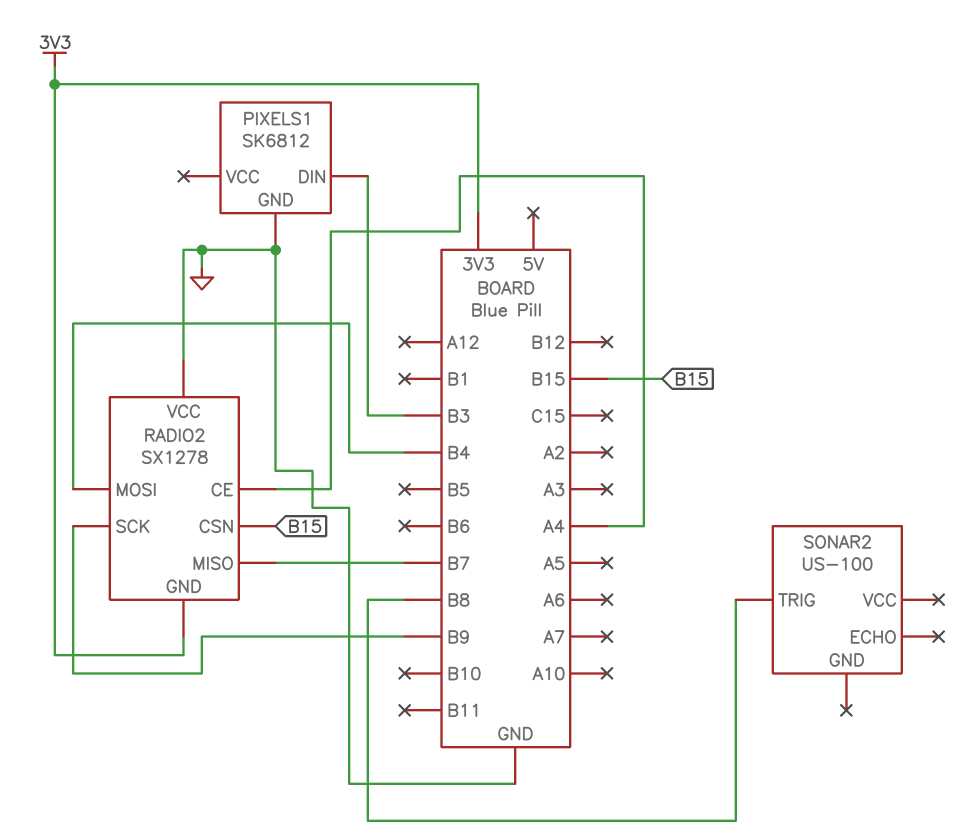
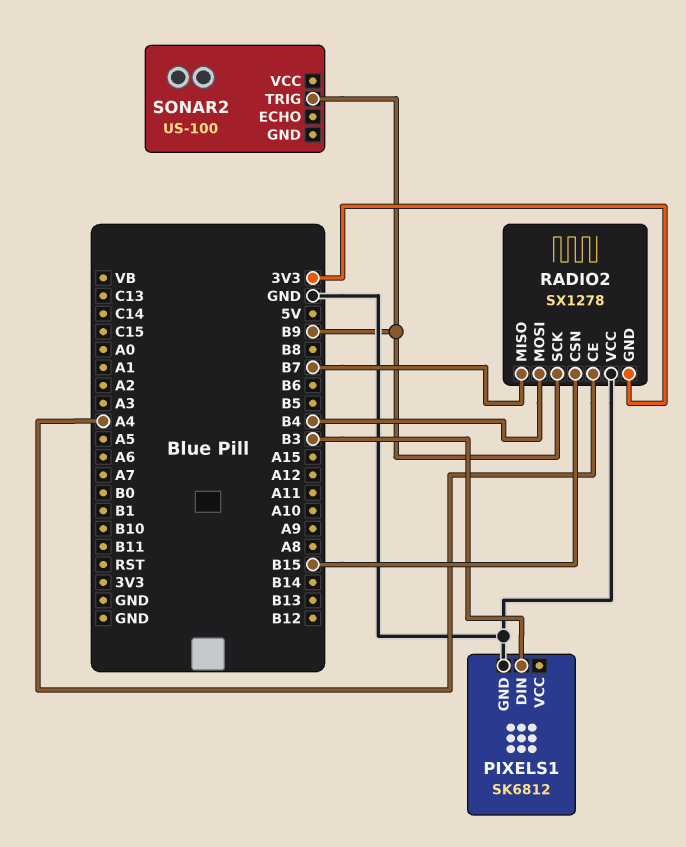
SONAR2 pin TRIG: B8 -> B9

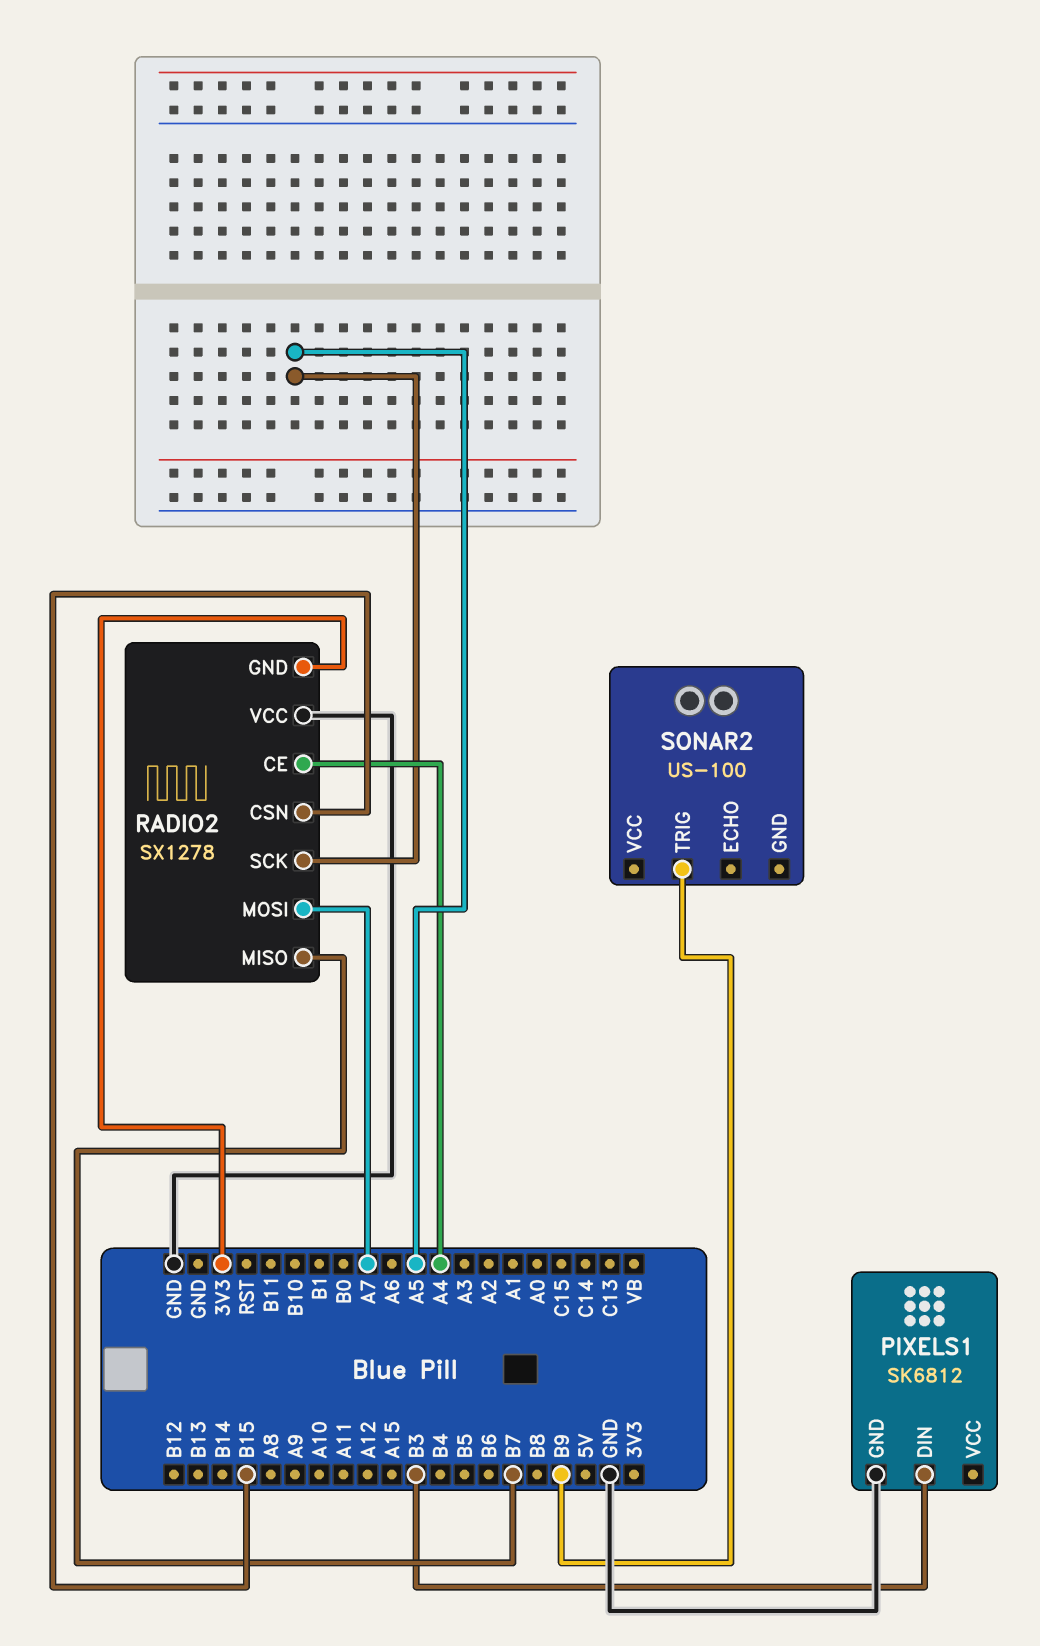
RADIO2 pin MOSI: B4 -> A7
RADIO2 pin SCK: B9 -> A5

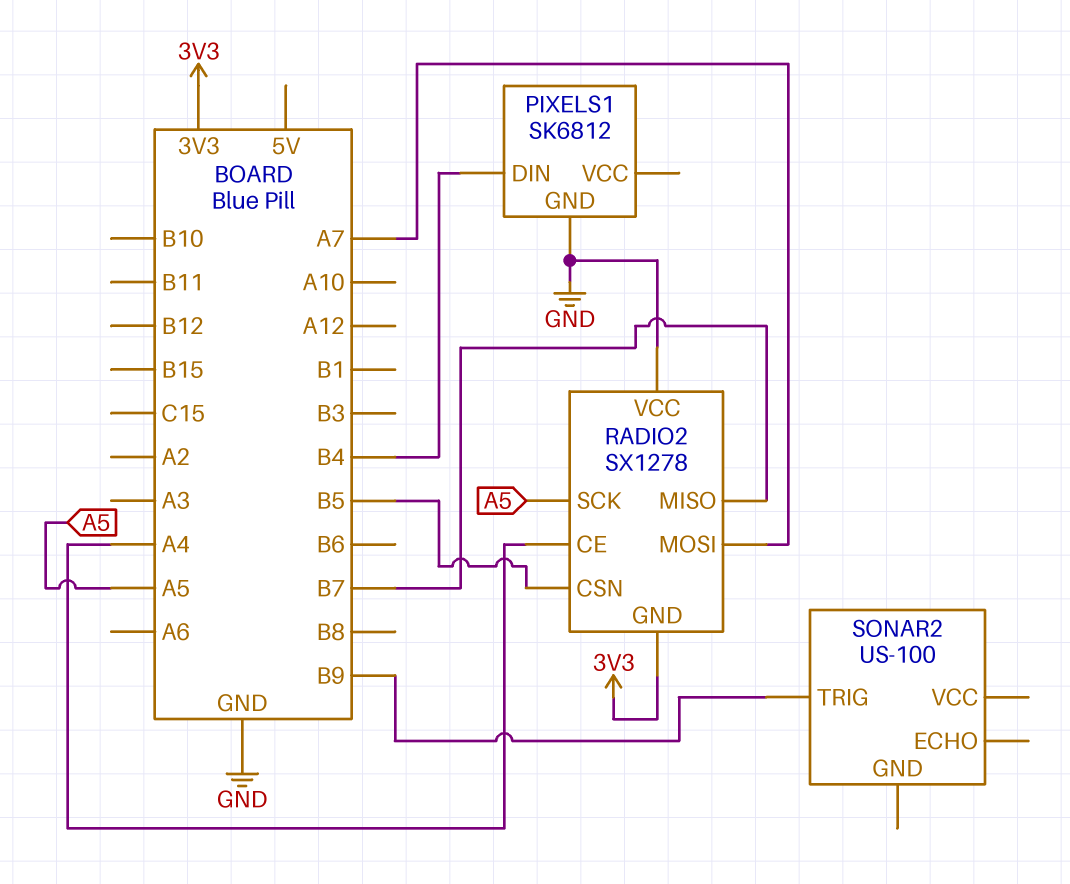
PIXELS1 pin DIN: B3 -> B4
RADIO2 pin CSN: B15 -> B5

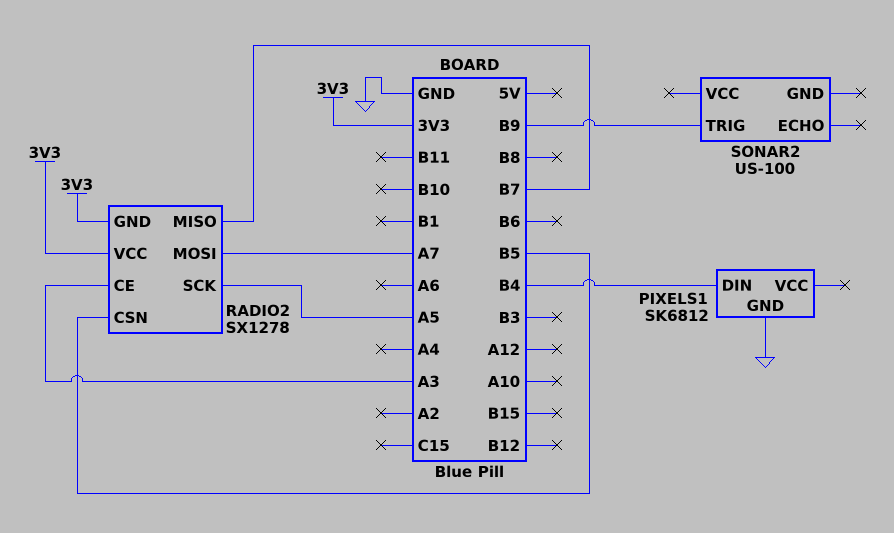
RADIO2 pin CE: A4 -> A3
RADIO2 pin VCC: GND -> 3V3

